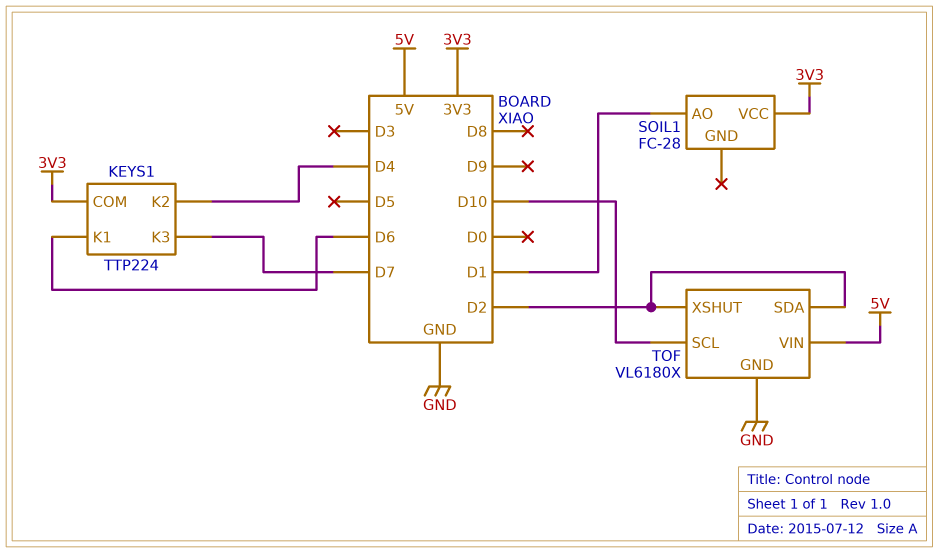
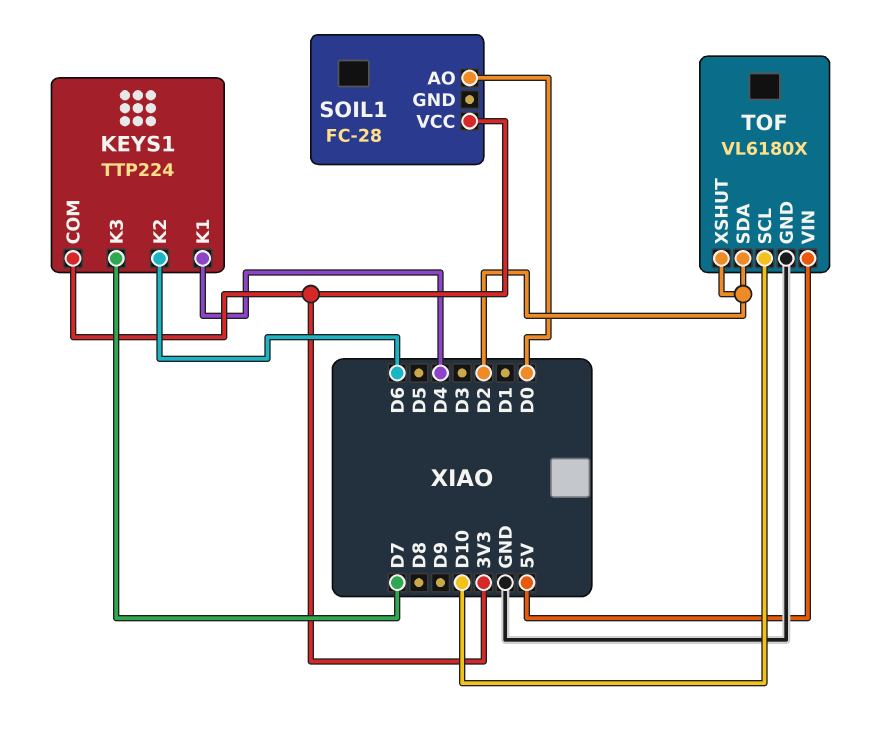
KEYS1 pin K1: D6 -> D4
KEYS1 pin K2: D4 -> D6
SOIL1 pin AO: D1 -> D0

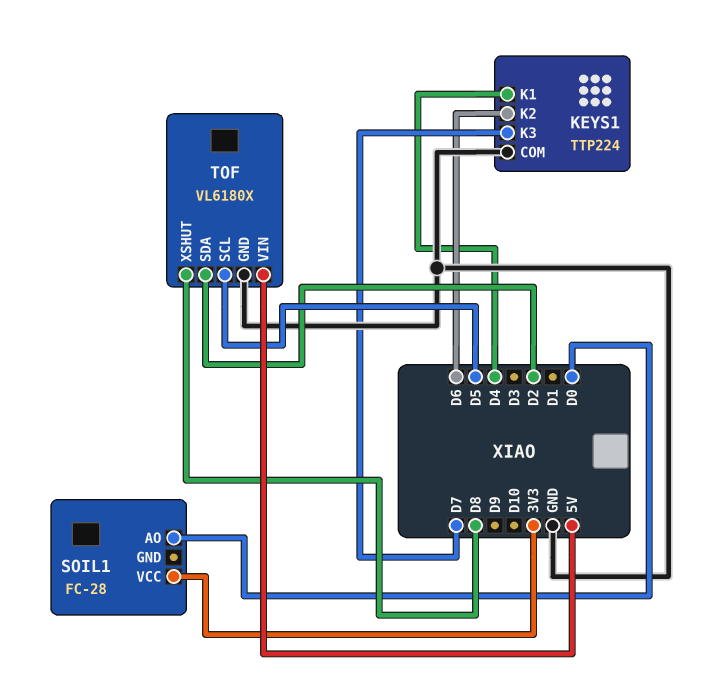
KEYS1 pin COM: 3V3 -> GND
TOF pin SCL: D10 -> D5
TOF pin XSHUT: D2 -> D8

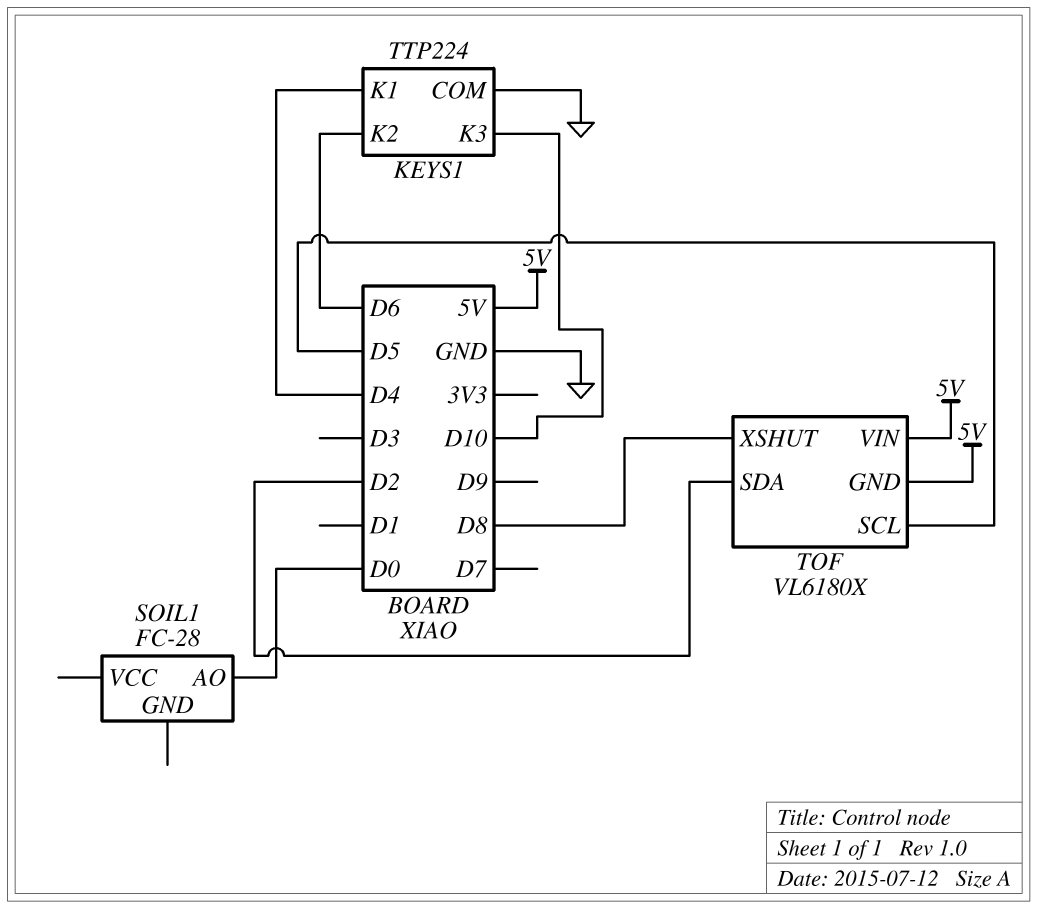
KEYS1 pin K3: D7 -> D10
SOIL1 pin VCC: 3V3 -> none
TOF pin GND: GND -> 5V

